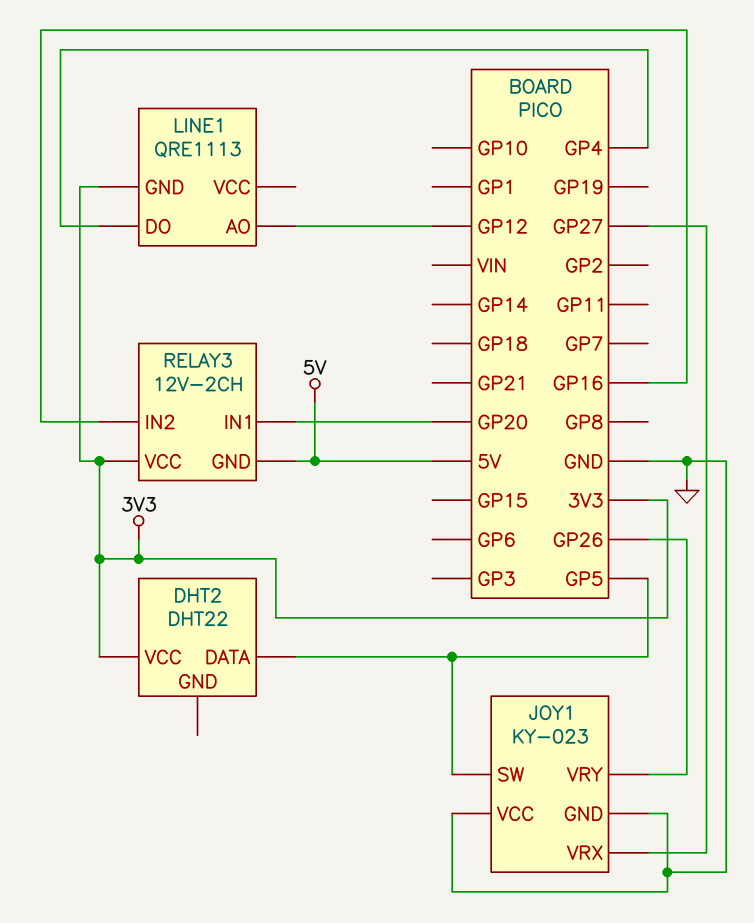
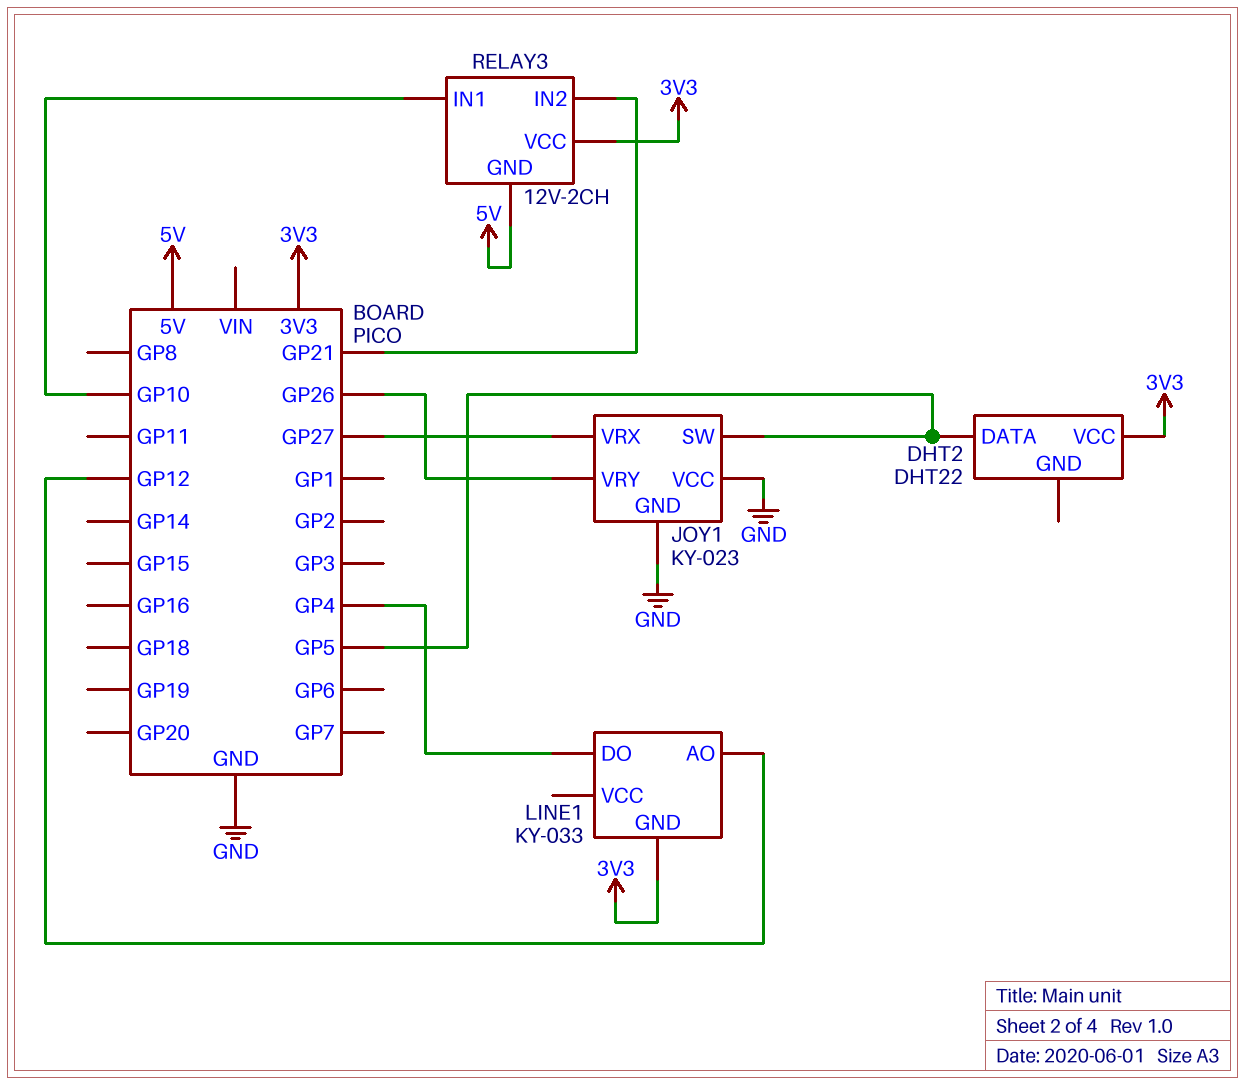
LINE1: QRE1113 -> KY-033
RELAY3 pin IN1: GP20 -> GP10
RELAY3 pin IN2: GP16 -> GP21

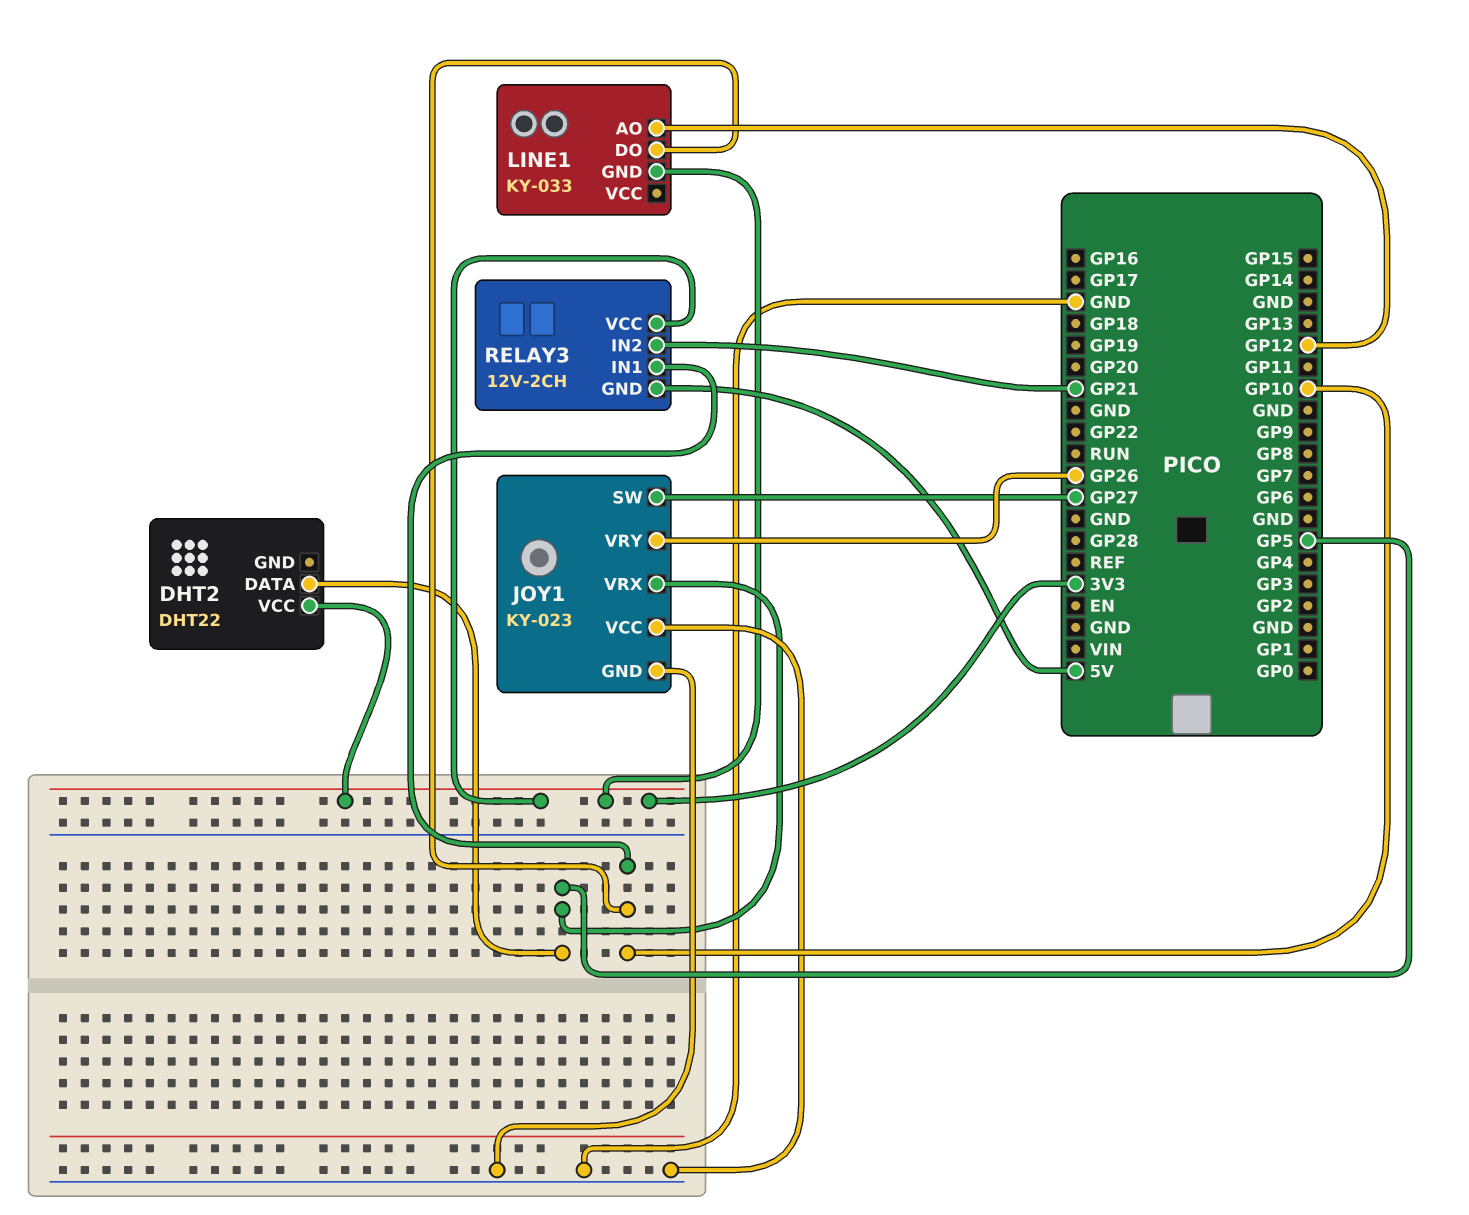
JOY1 pin SW: GP5 -> GP27
JOY1 pin VRX: GP27 -> GP5
LINE1 pin DO: GP4 -> GP10

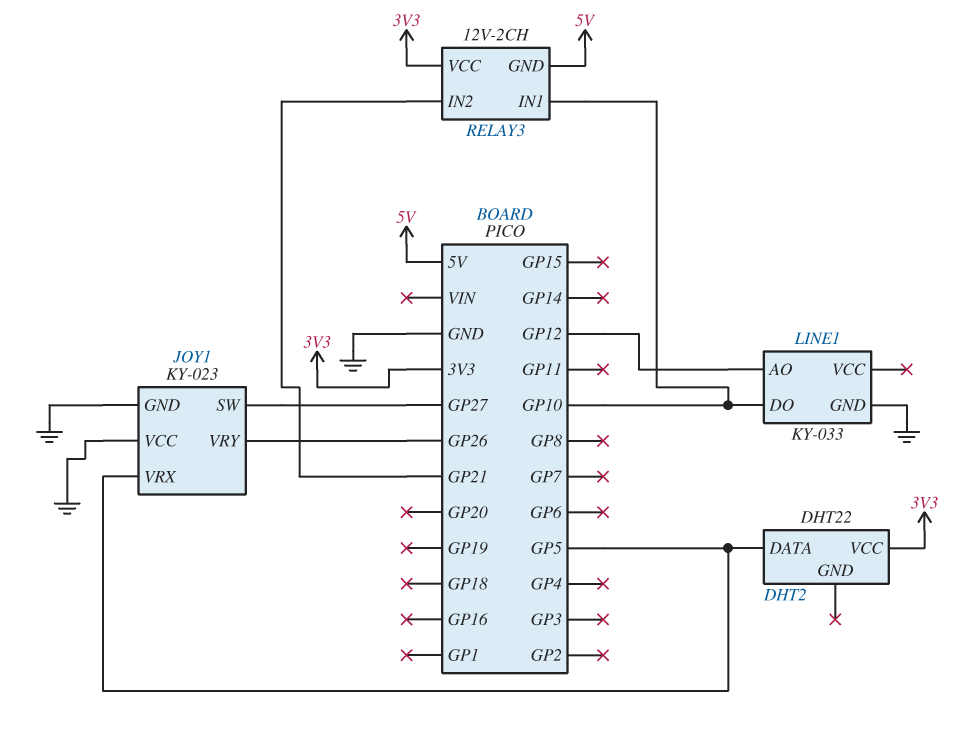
LINE1 pin GND: 3V3 -> GND

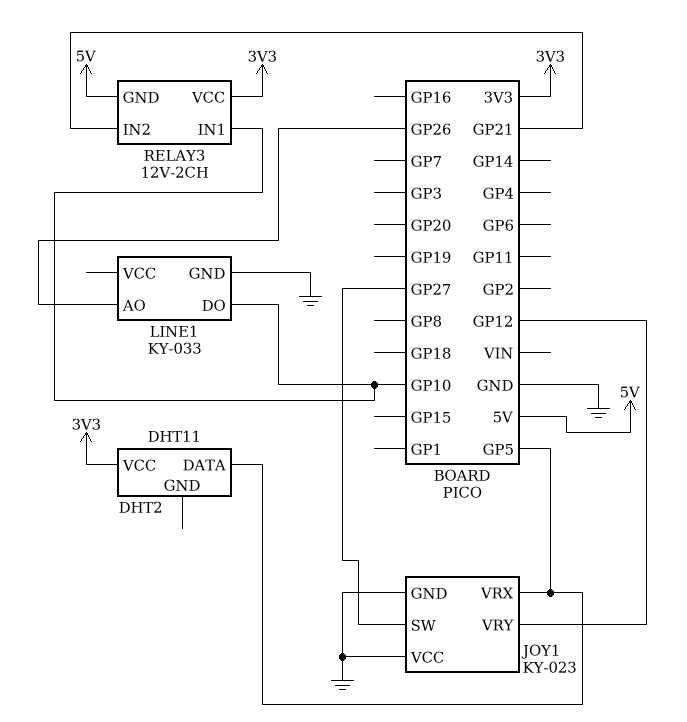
DHT2: DHT22 -> DHT11
JOY1 pin VRY: GP26 -> GP12
LINE1 pin AO: GP12 -> GP26

